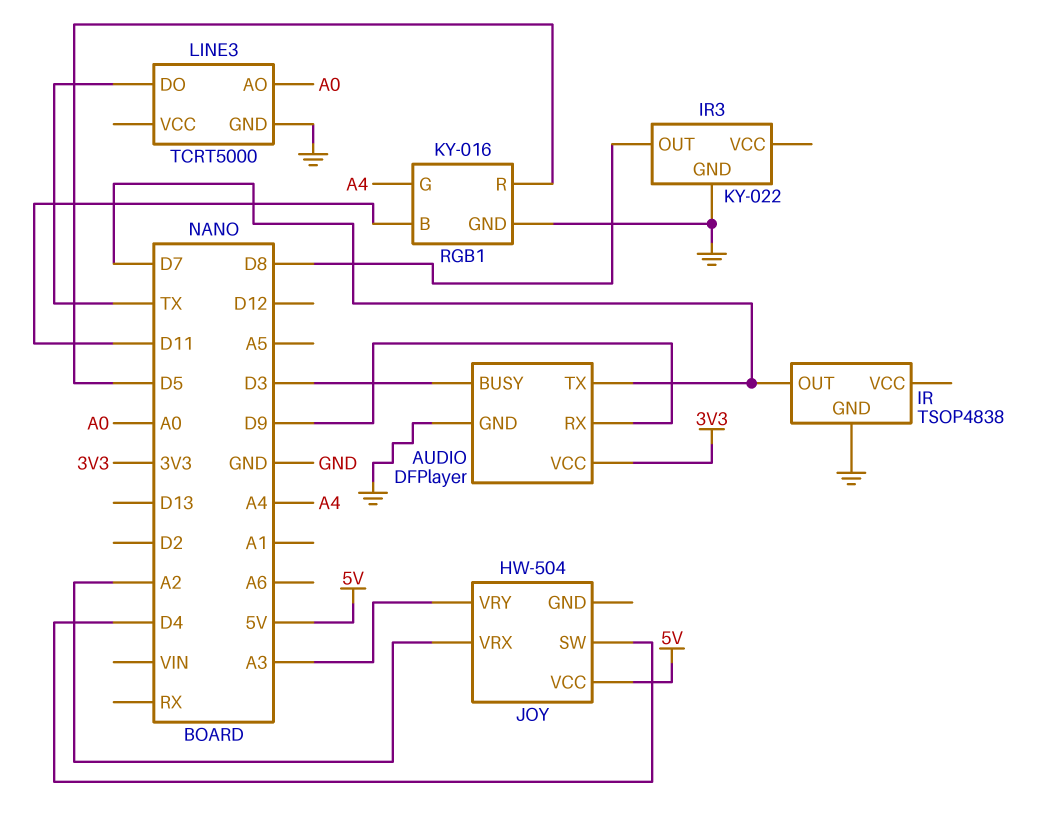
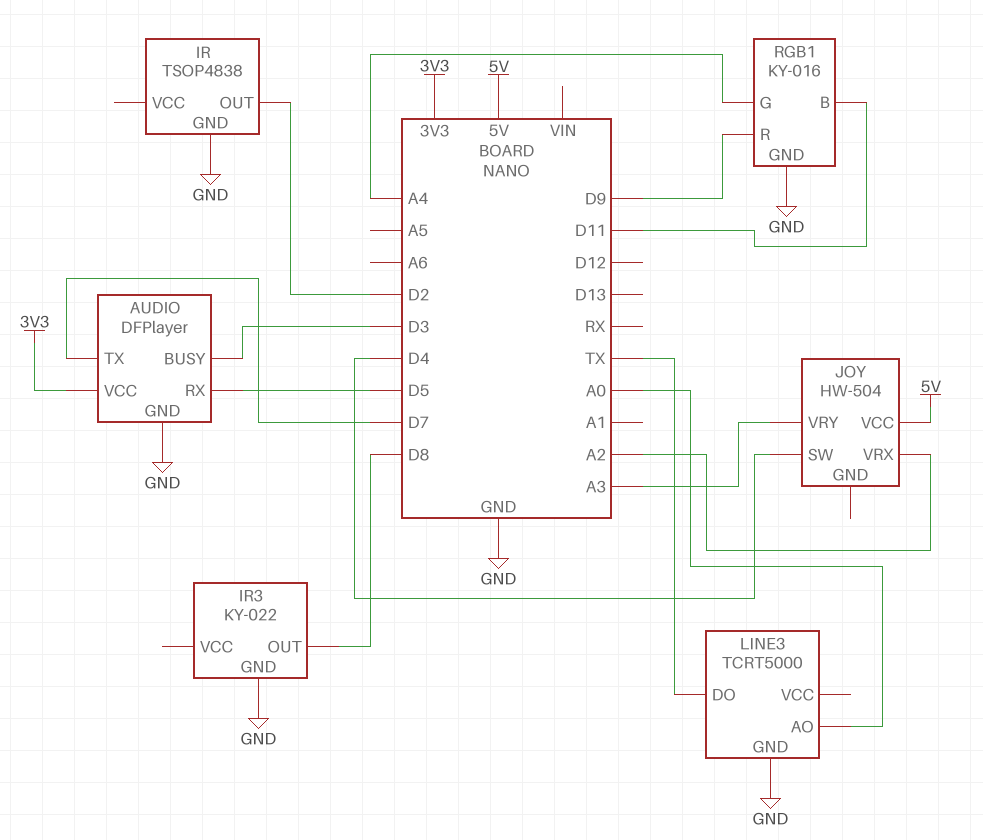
AUDIO pin RX: D9 -> D5
IR pin OUT: D7 -> D2
RGB1 pin R: D5 -> D9

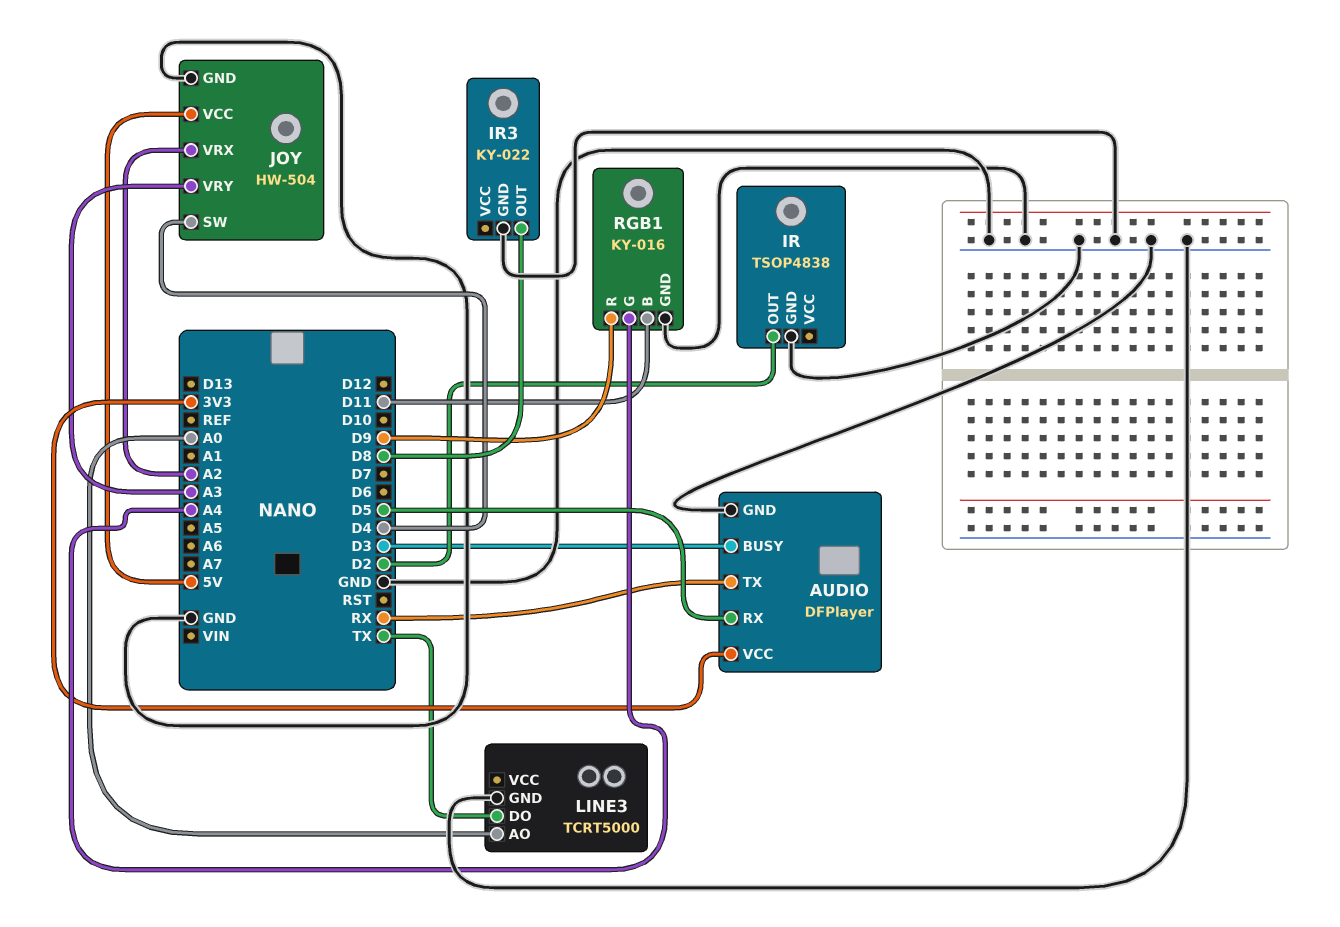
AUDIO pin TX: D7 -> RX
JOY pin GND: none -> GND

